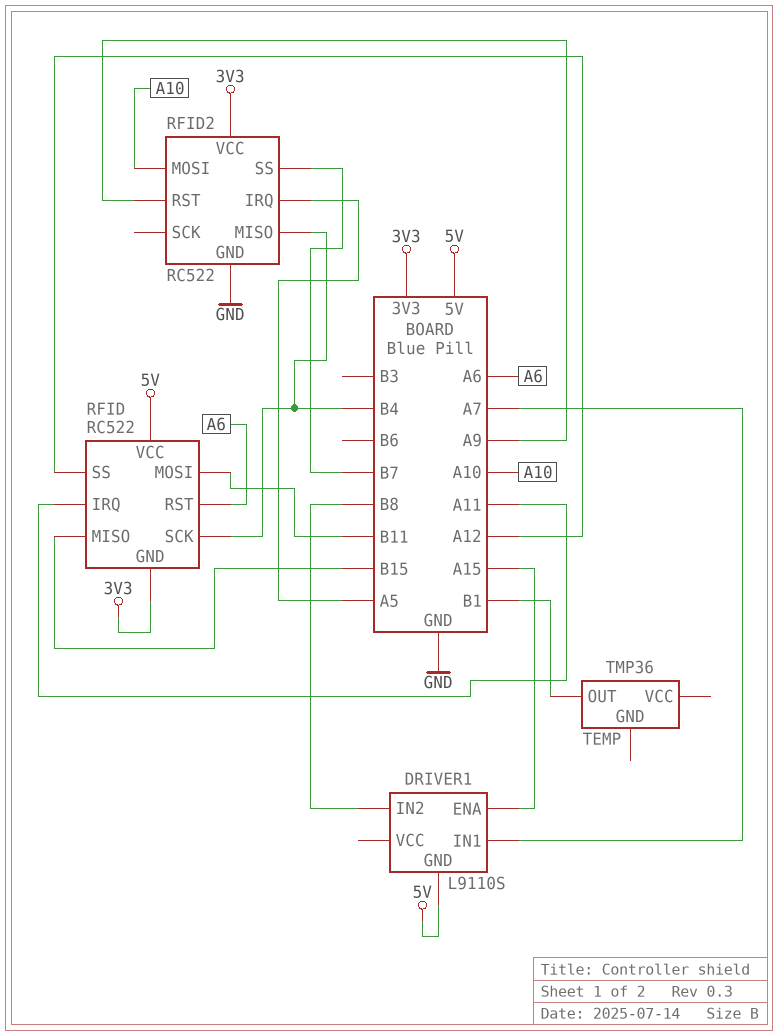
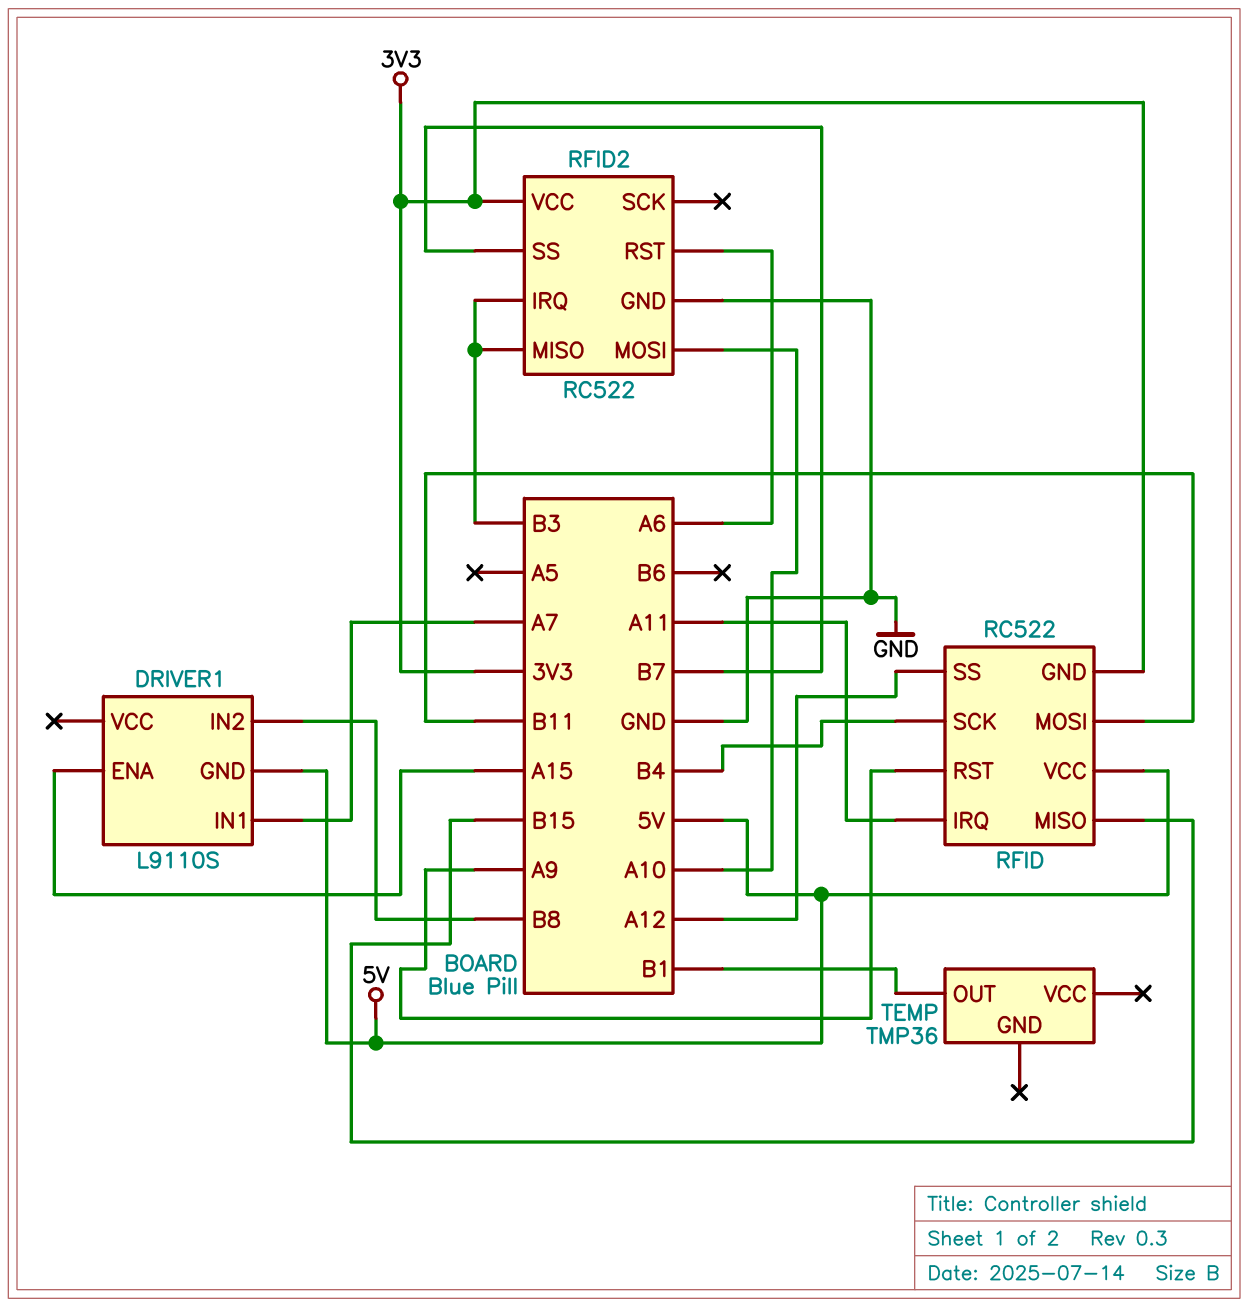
RFID pin RST: A6 -> A9
RFID2 pin IRQ: A5 -> B3
RFID2 pin MISO: B4 -> B3
RFID2 pin RST: A9 -> A6

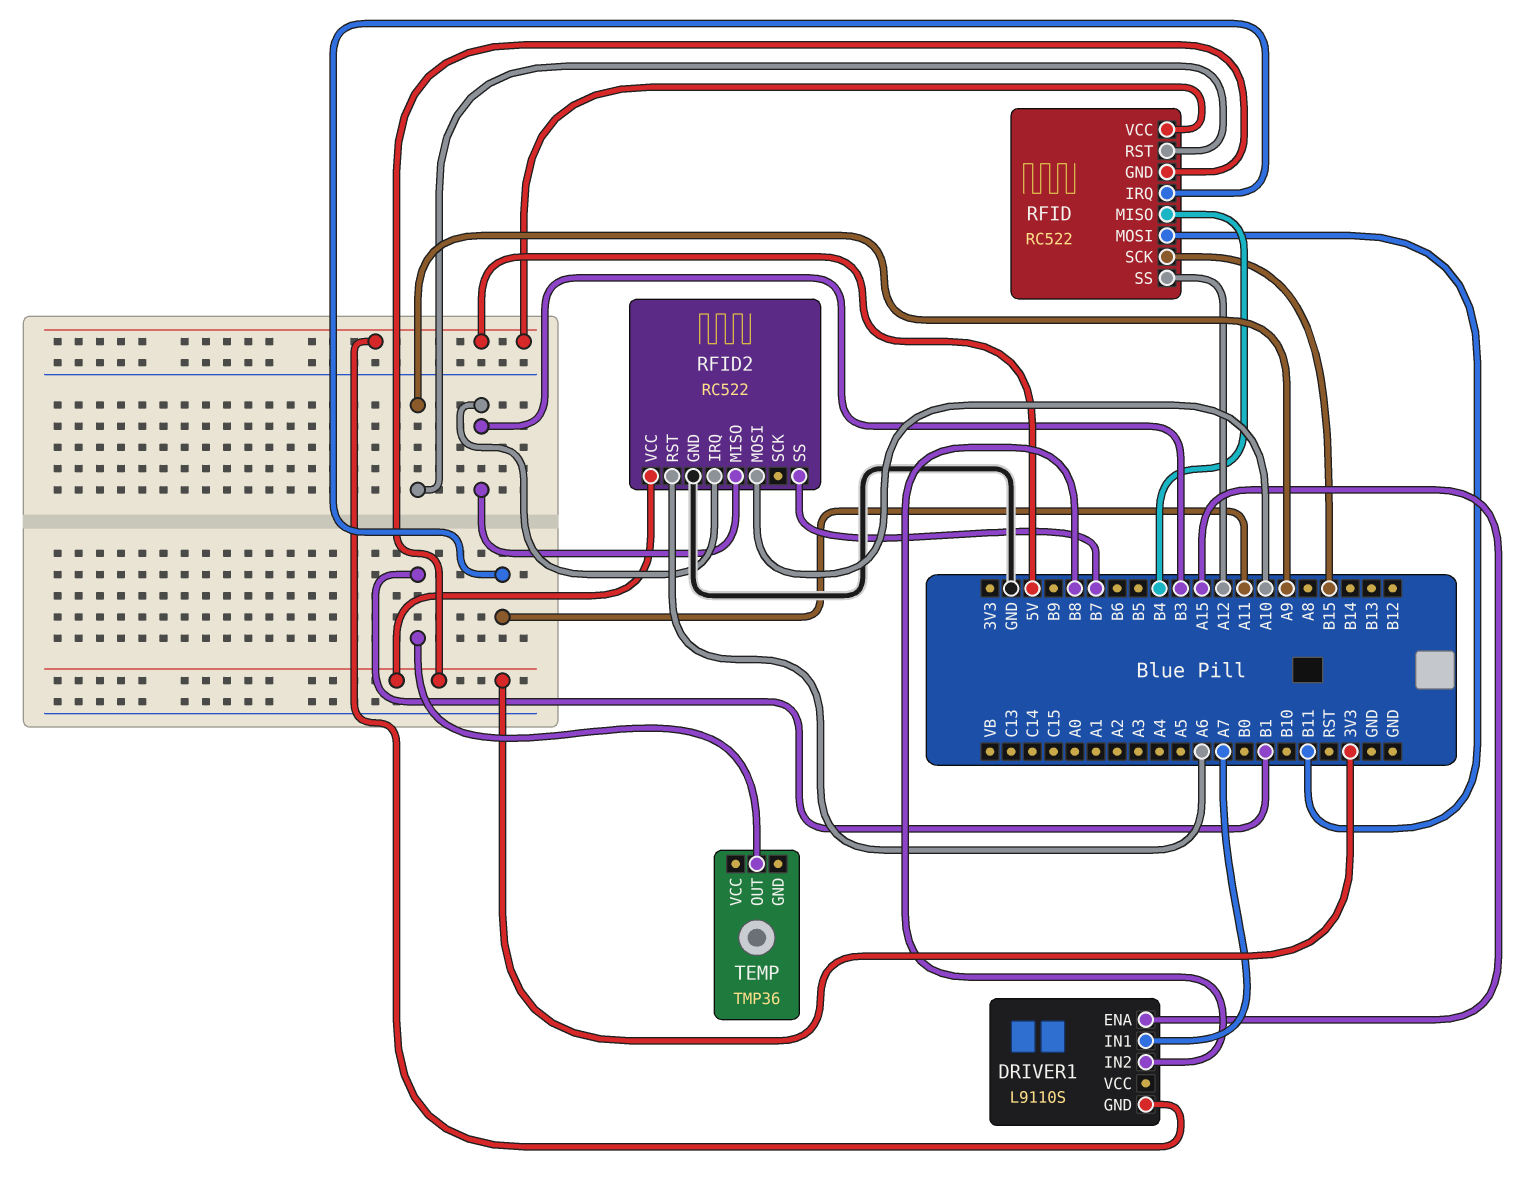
RFID pin MISO: B15 -> B4
RFID pin SCK: B4 -> B15

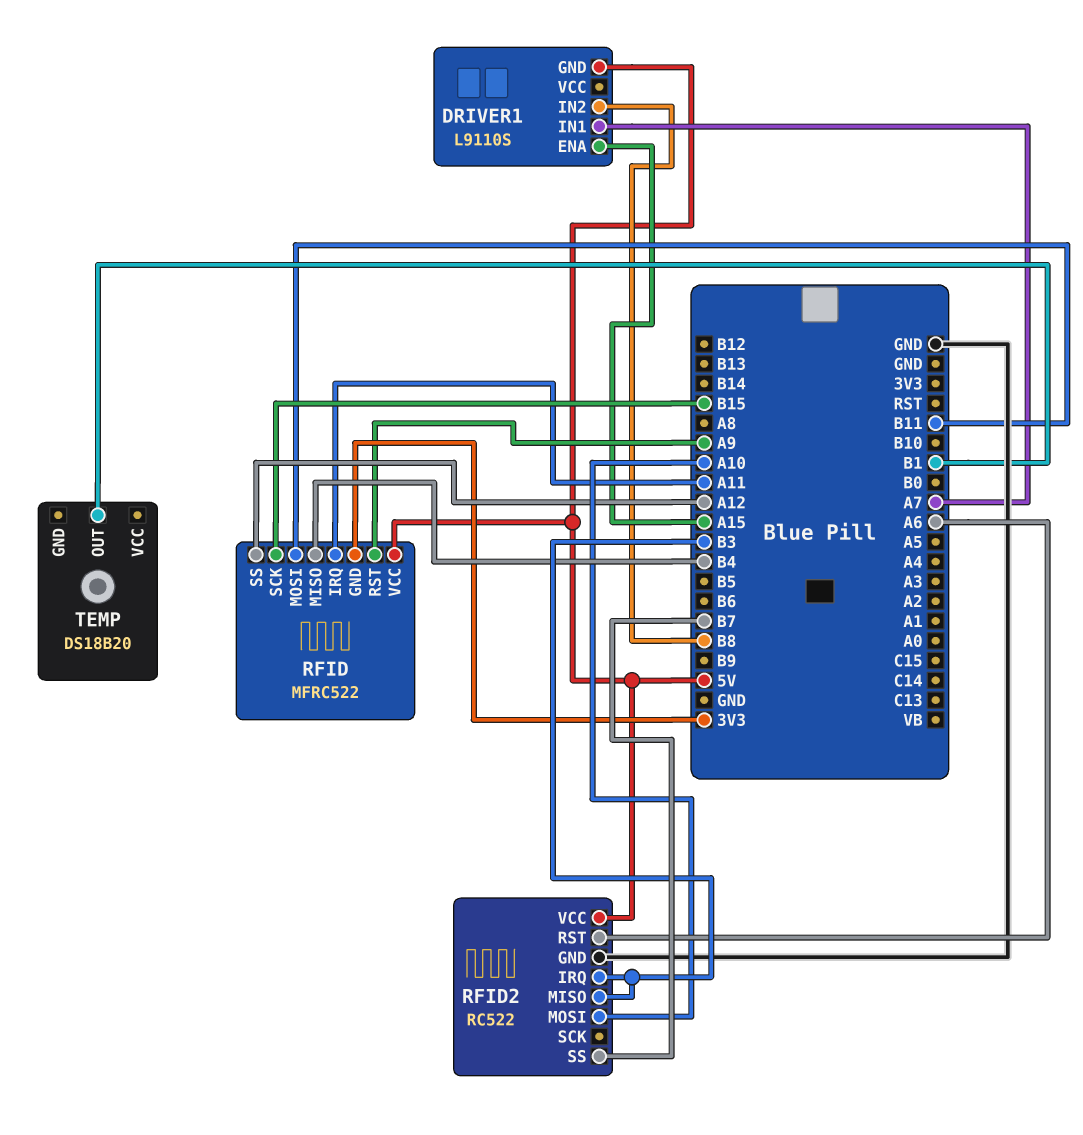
RFID: RC522 -> MFRC522
RFID2 pin VCC: 3V3 -> 5V
TEMP: TMP36 -> DS18B20

